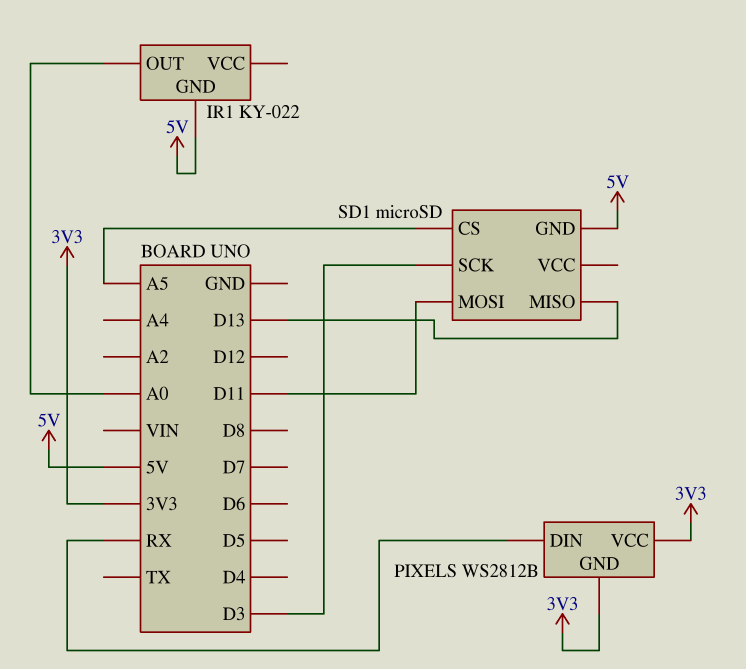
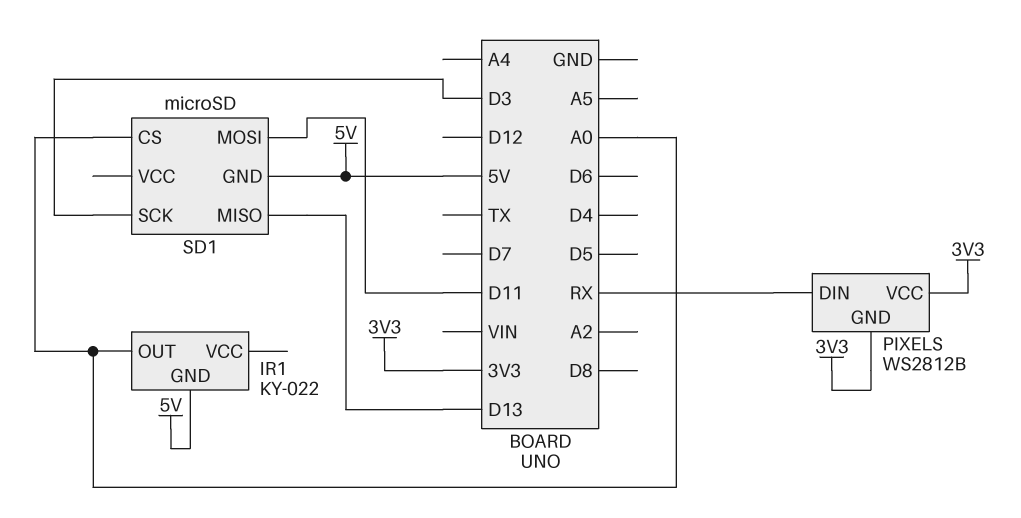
SD1 pin CS: A5 -> A0

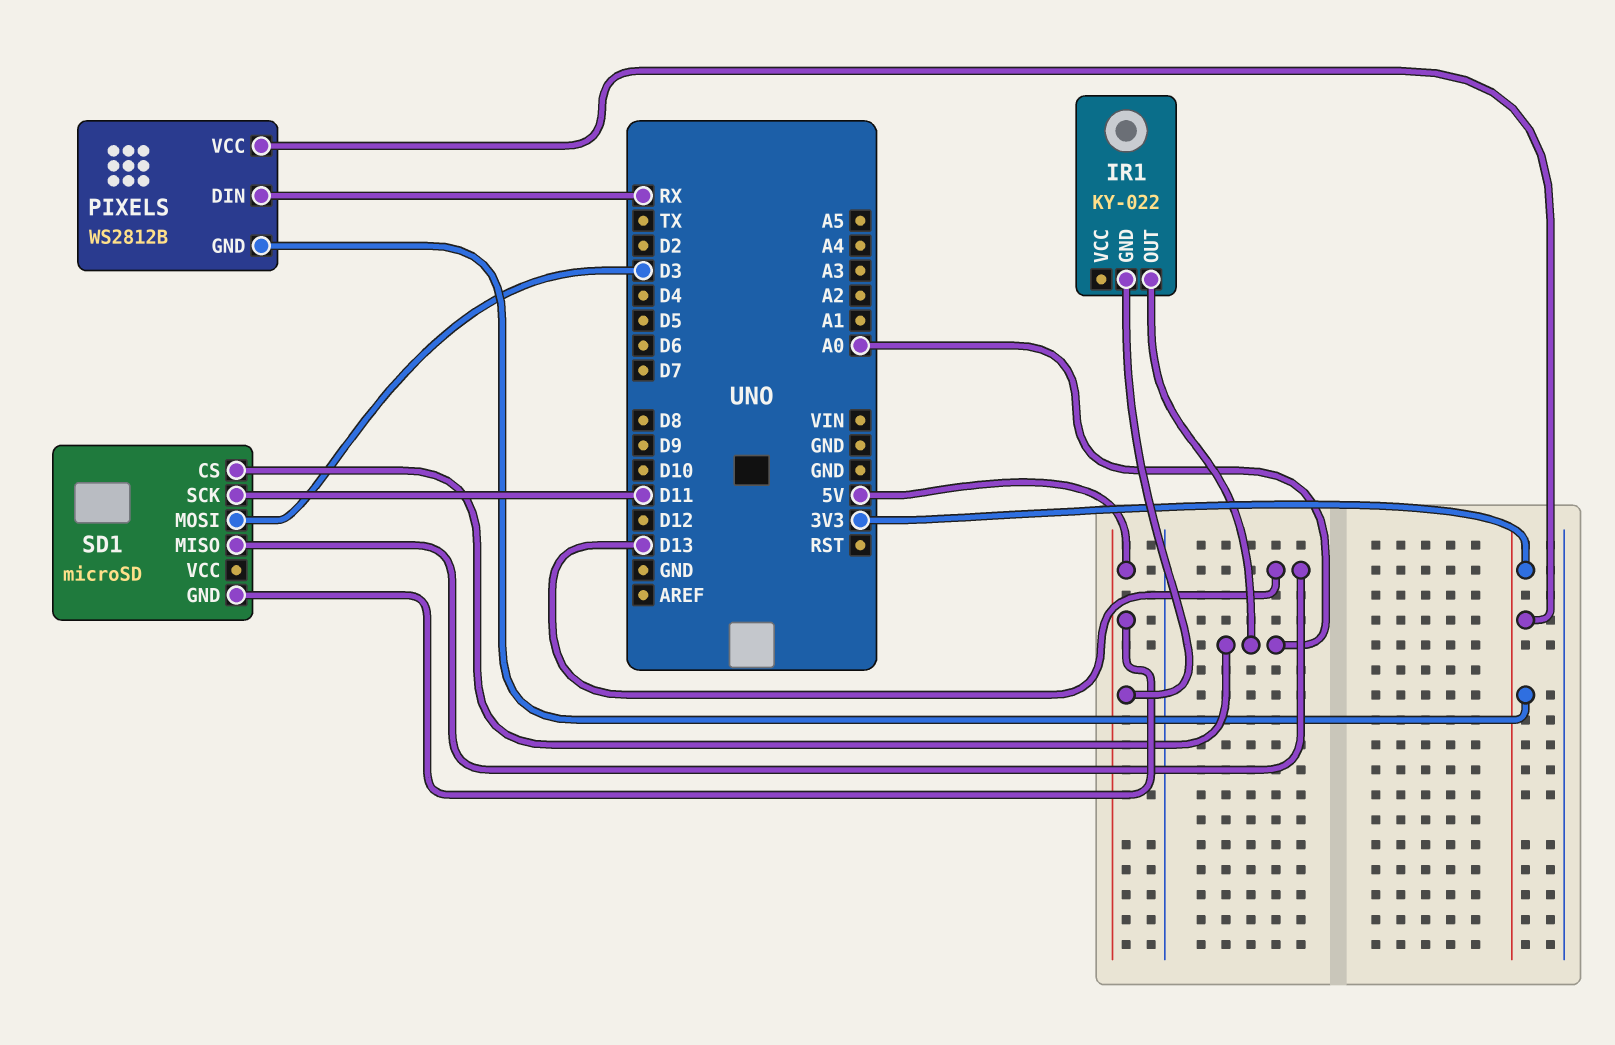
SD1 pin MOSI: D11 -> D3
SD1 pin SCK: D3 -> D11

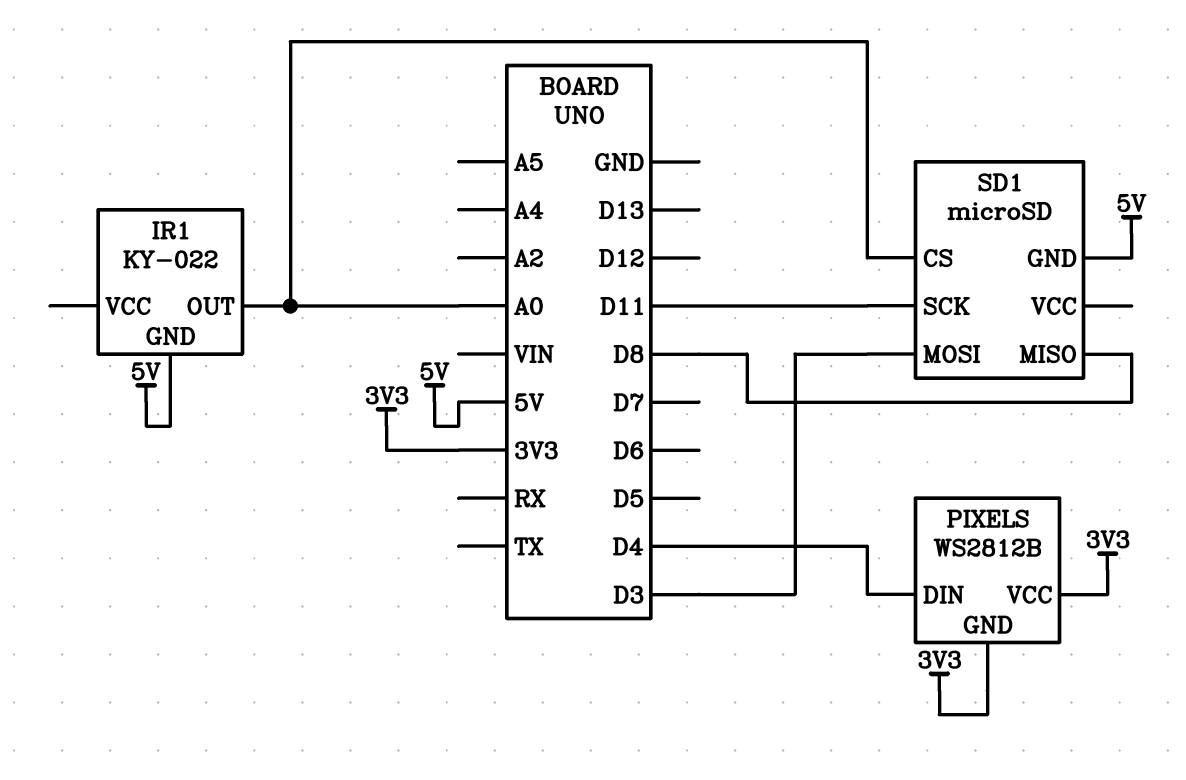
PIXELS pin DIN: RX -> D4
SD1 pin MISO: D13 -> D8

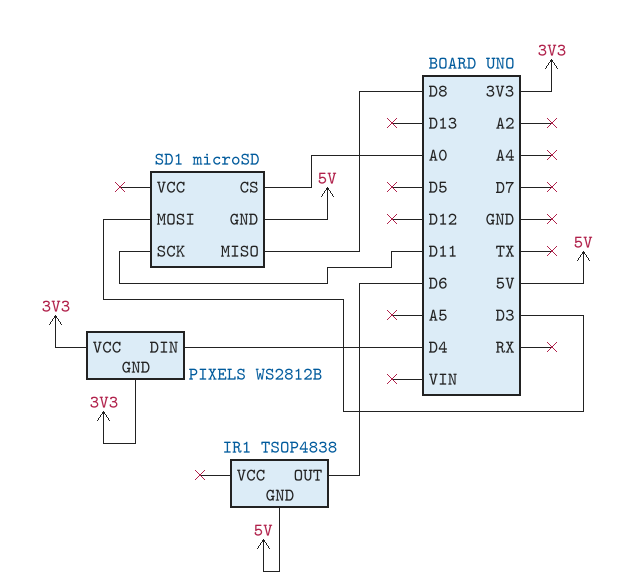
IR1: KY-022 -> TSOP4838
IR1 pin OUT: A0 -> D6

